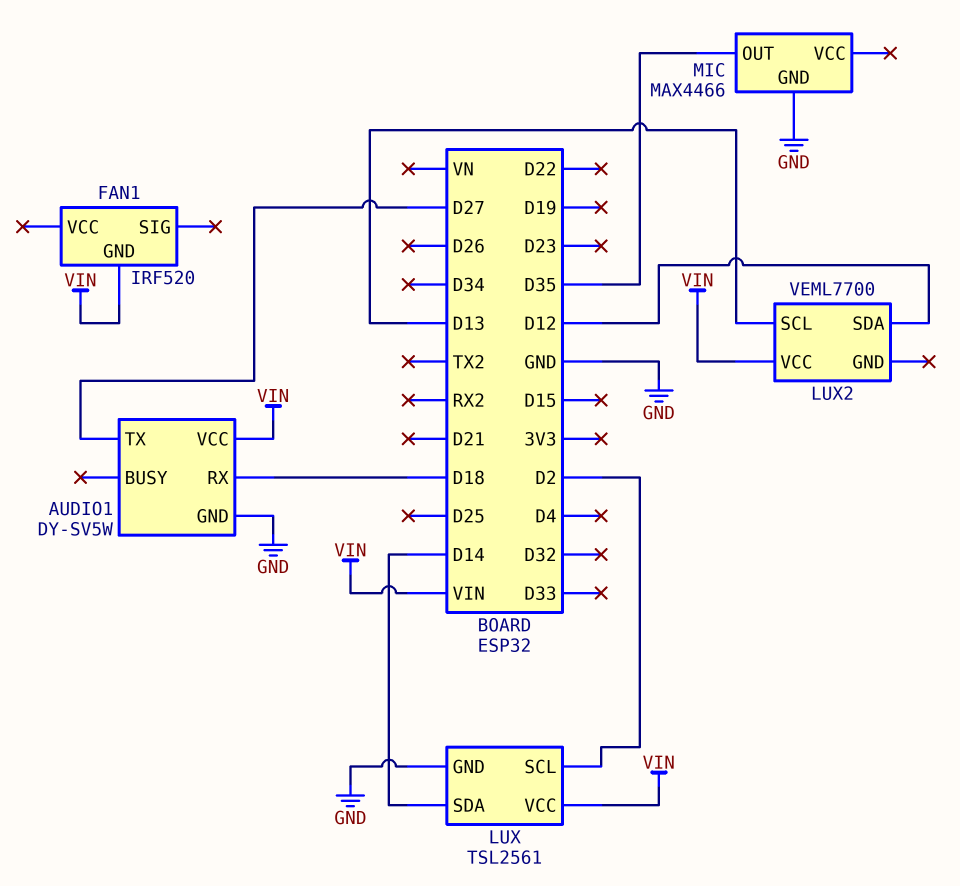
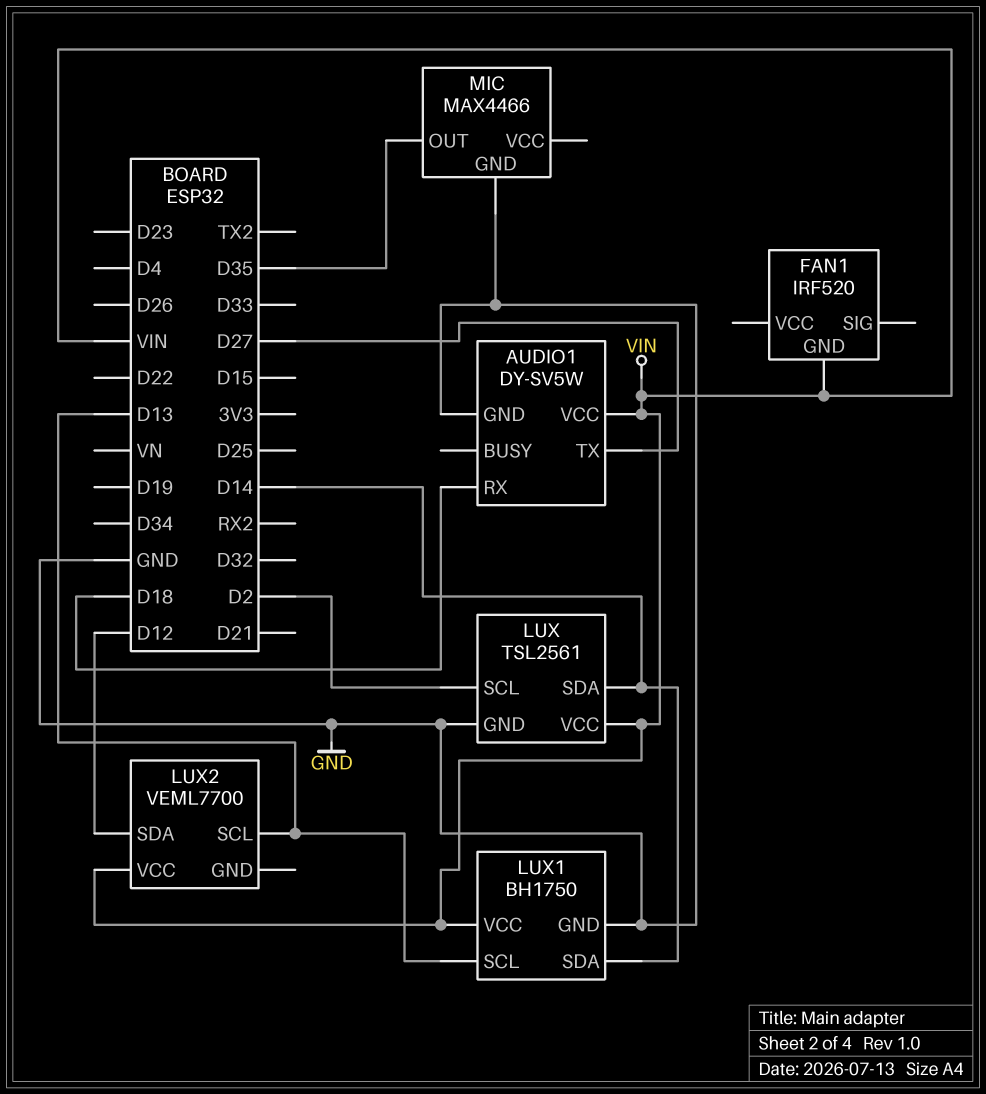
LUX1: none -> BH1750
LUX1 pin GND: none -> GND
LUX1 pin SCL: none -> D13
LUX1 pin SDA: none -> D14
LUX1 pin VCC: none -> VIN

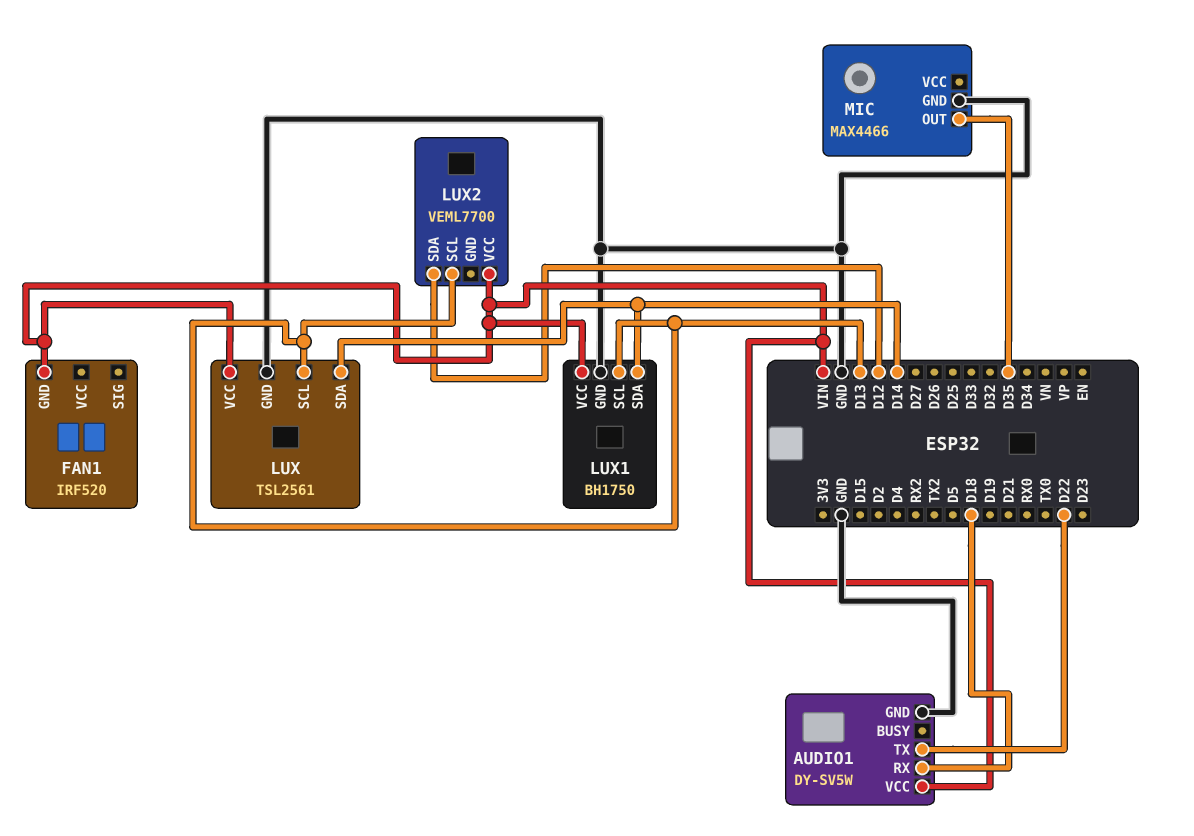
AUDIO1 pin TX: D27 -> D22
LUX pin SCL: D2 -> D13

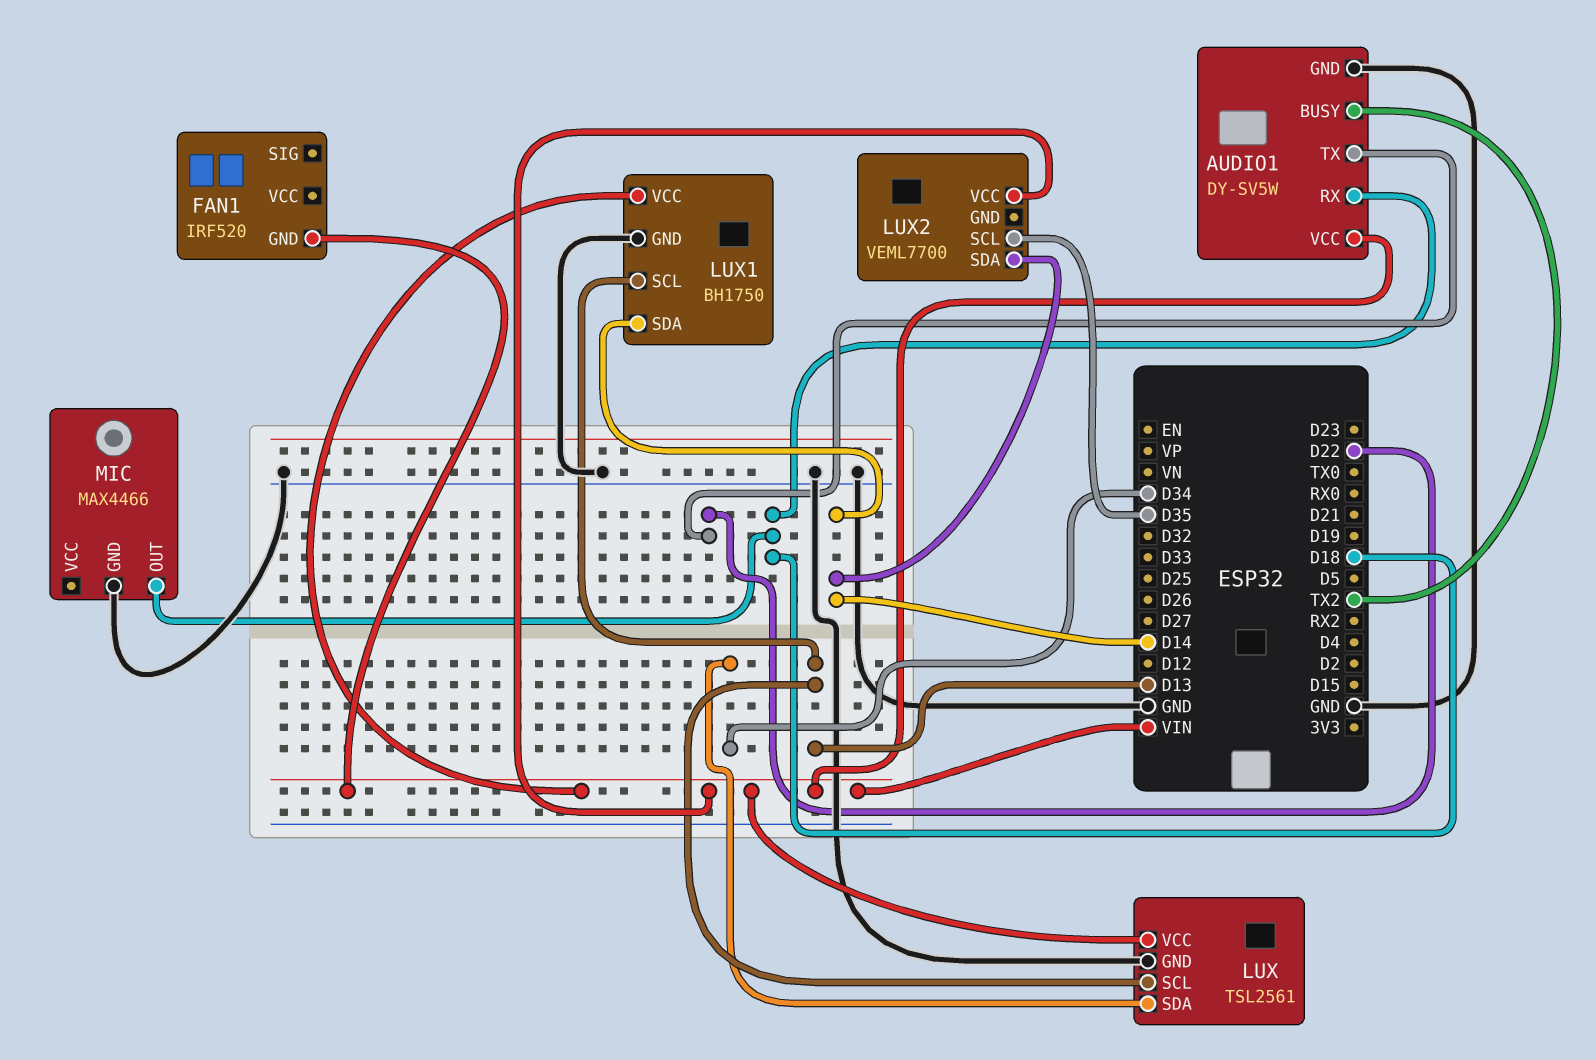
AUDIO1 pin BUSY: none -> TX2
LUX pin SDA: D14 -> D34
LUX2 pin SCL: D13 -> D35
LUX2 pin SDA: D12 -> D14
MIC pin OUT: D35 -> D18

